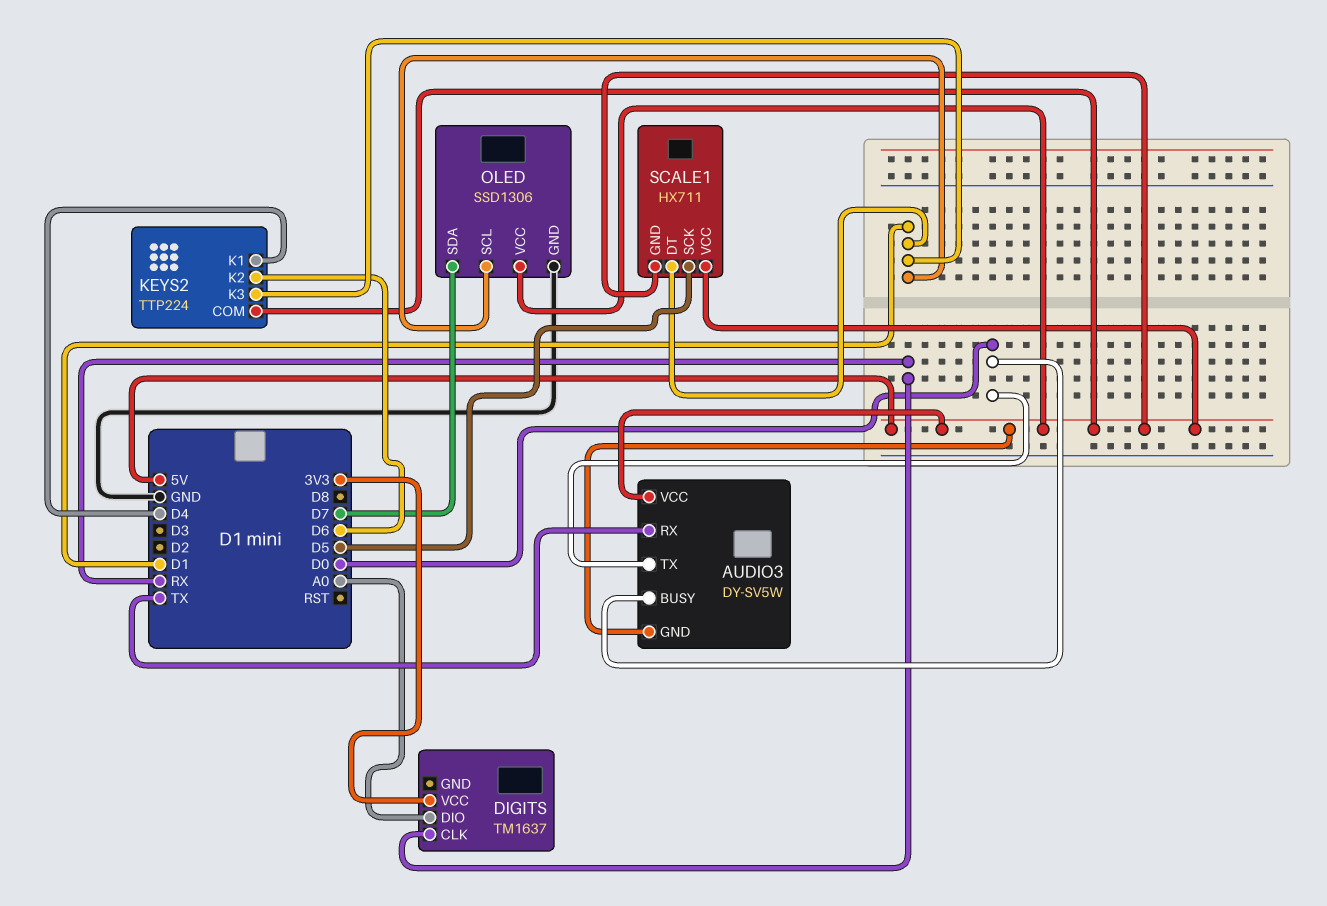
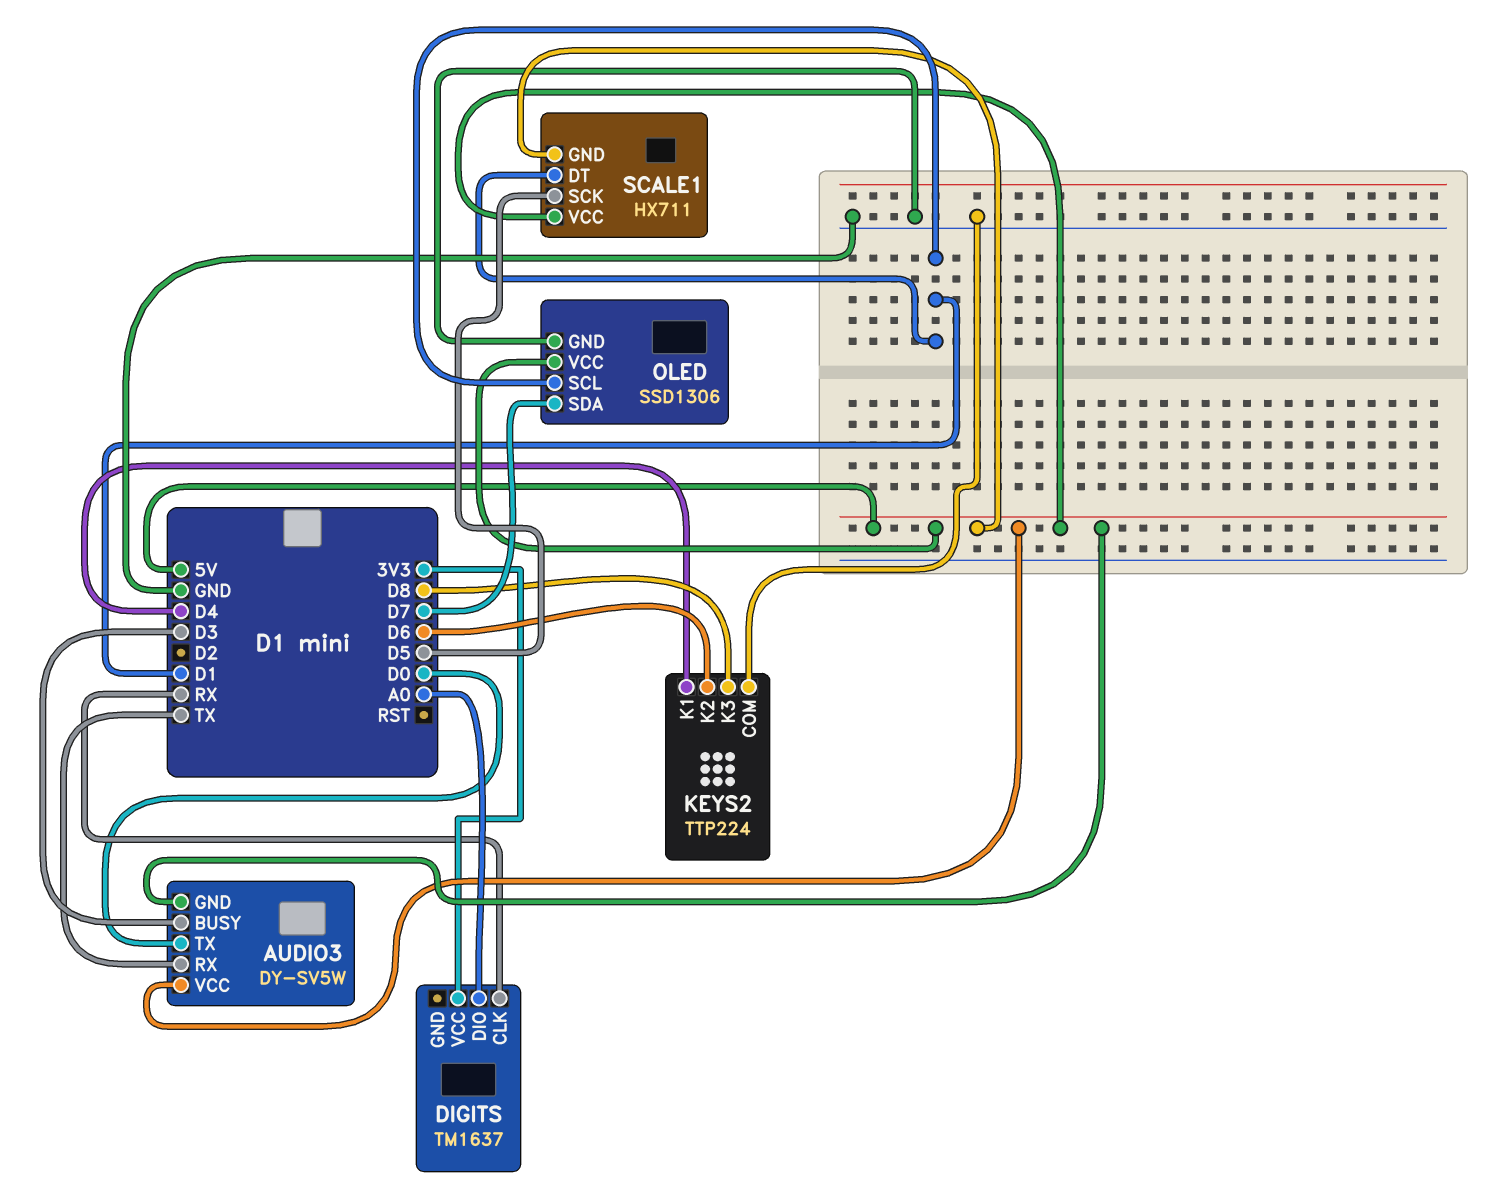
AUDIO3 pin BUSY: D0 -> D3
KEYS2 pin COM: 5V -> GND
KEYS2 pin K3: D1 -> D8

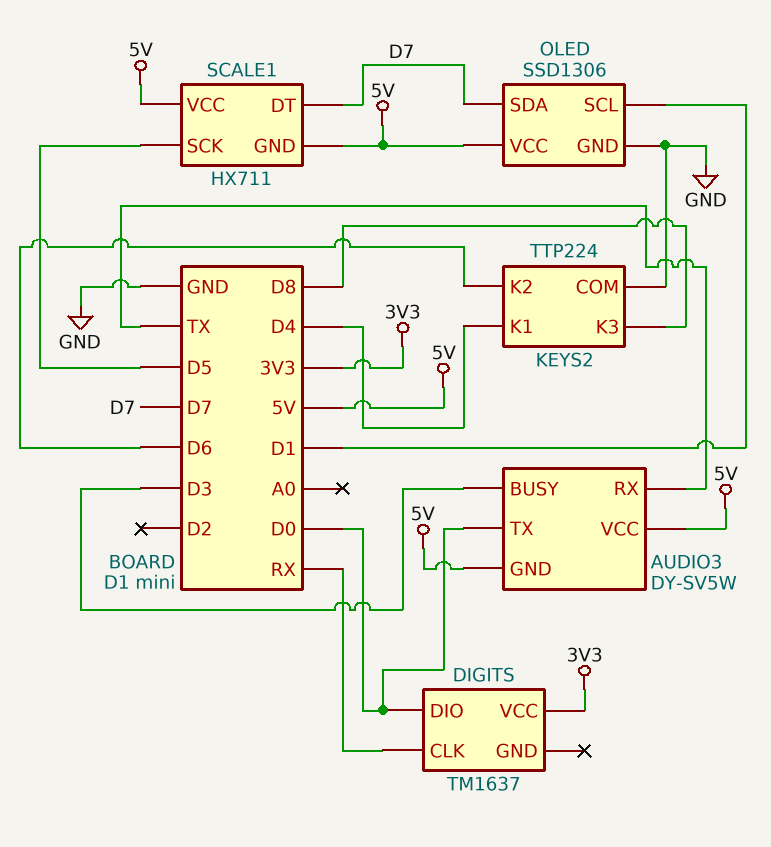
DIGITS pin DIO: A0 -> D0
SCALE1 pin DT: D1 -> D7

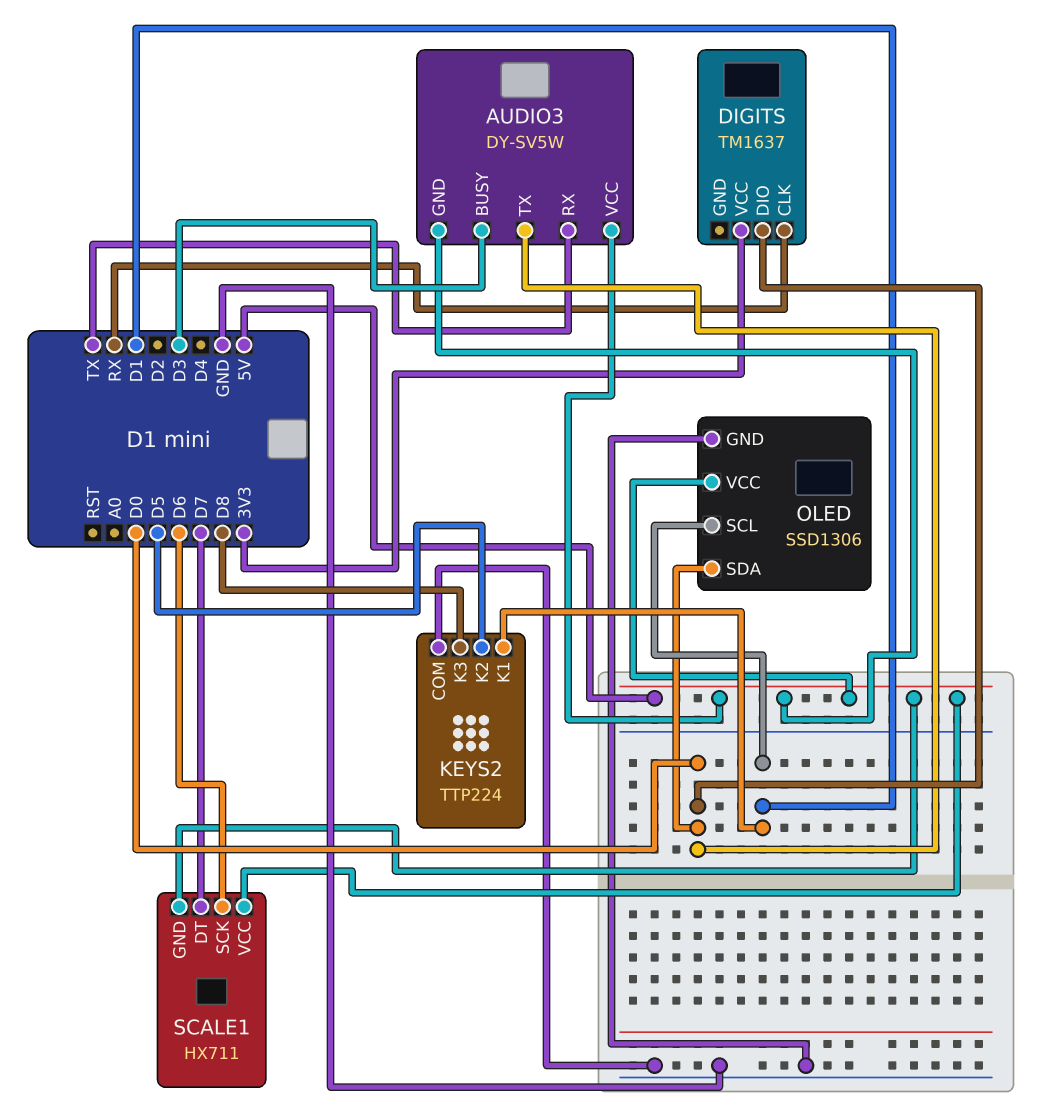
KEYS2 pin K1: D4 -> D1
KEYS2 pin K2: D6 -> D5
OLED pin SDA: D7 -> D0
SCALE1 pin SCK: D5 -> D6

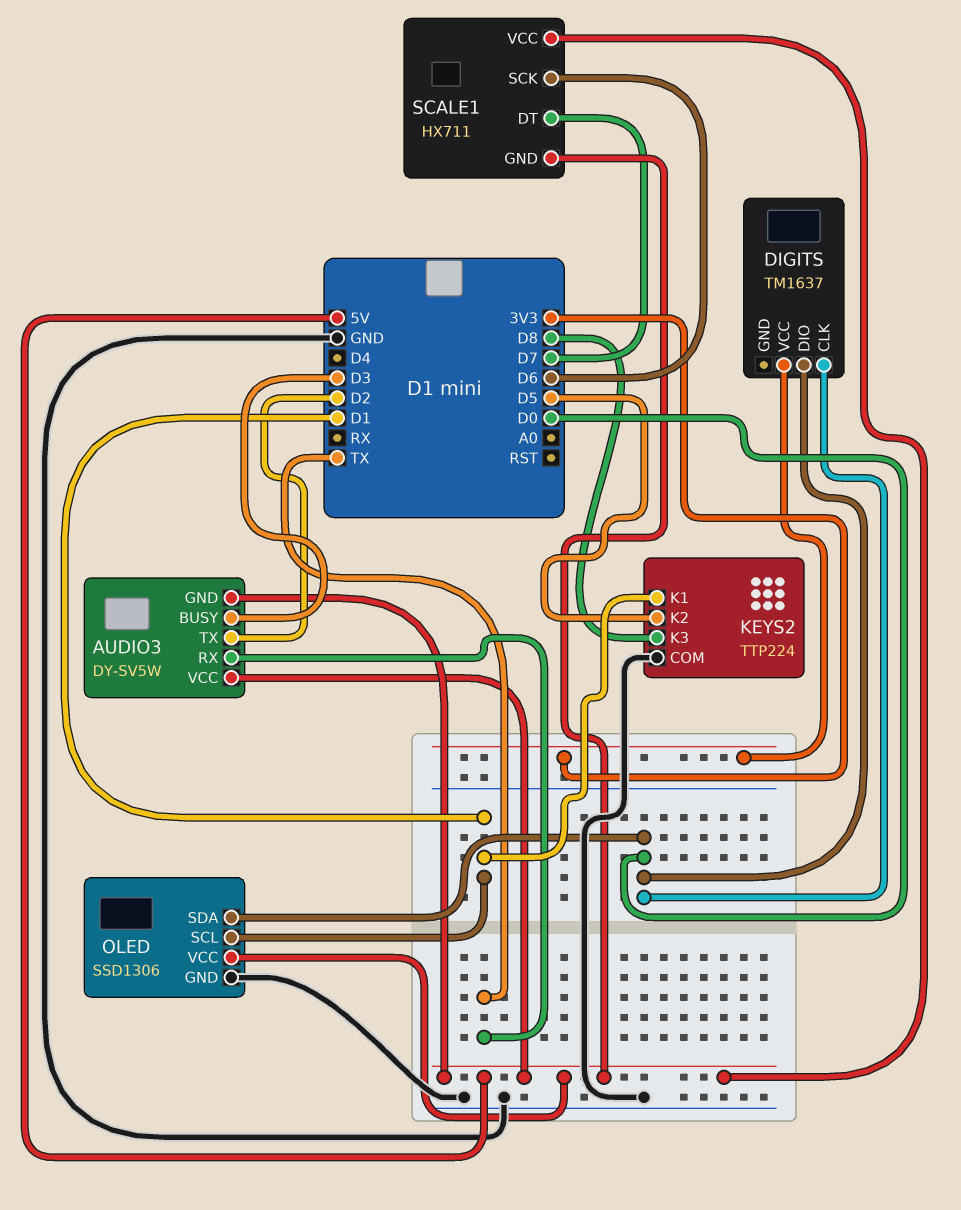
AUDIO3 pin TX: D0 -> D2
DIGITS pin CLK: RX -> D0

